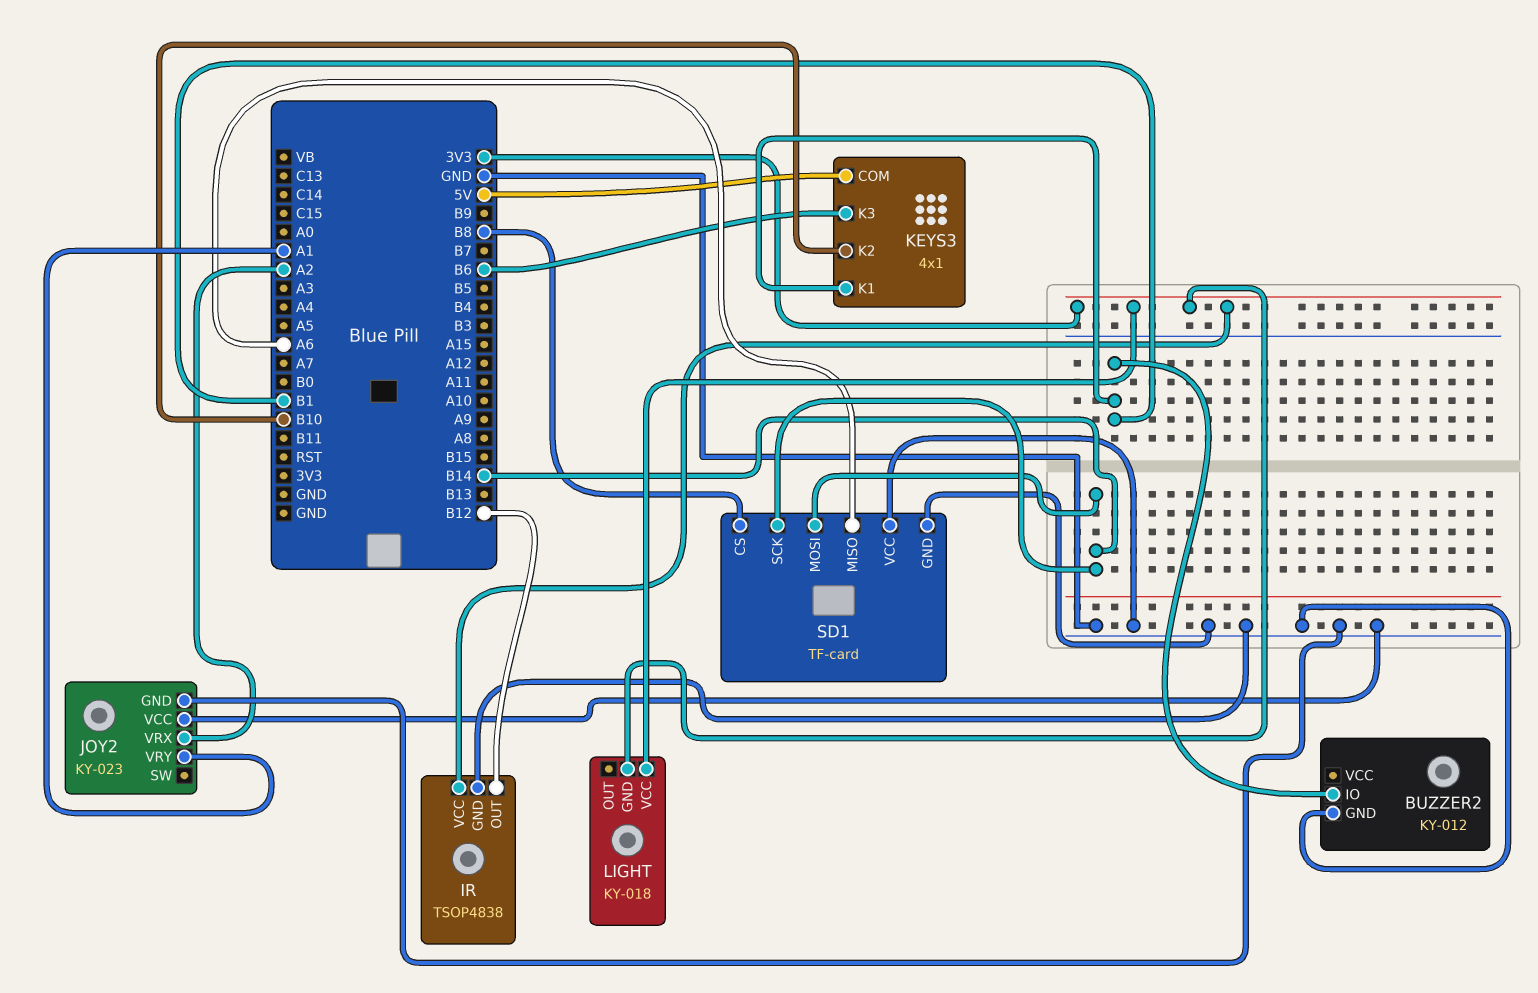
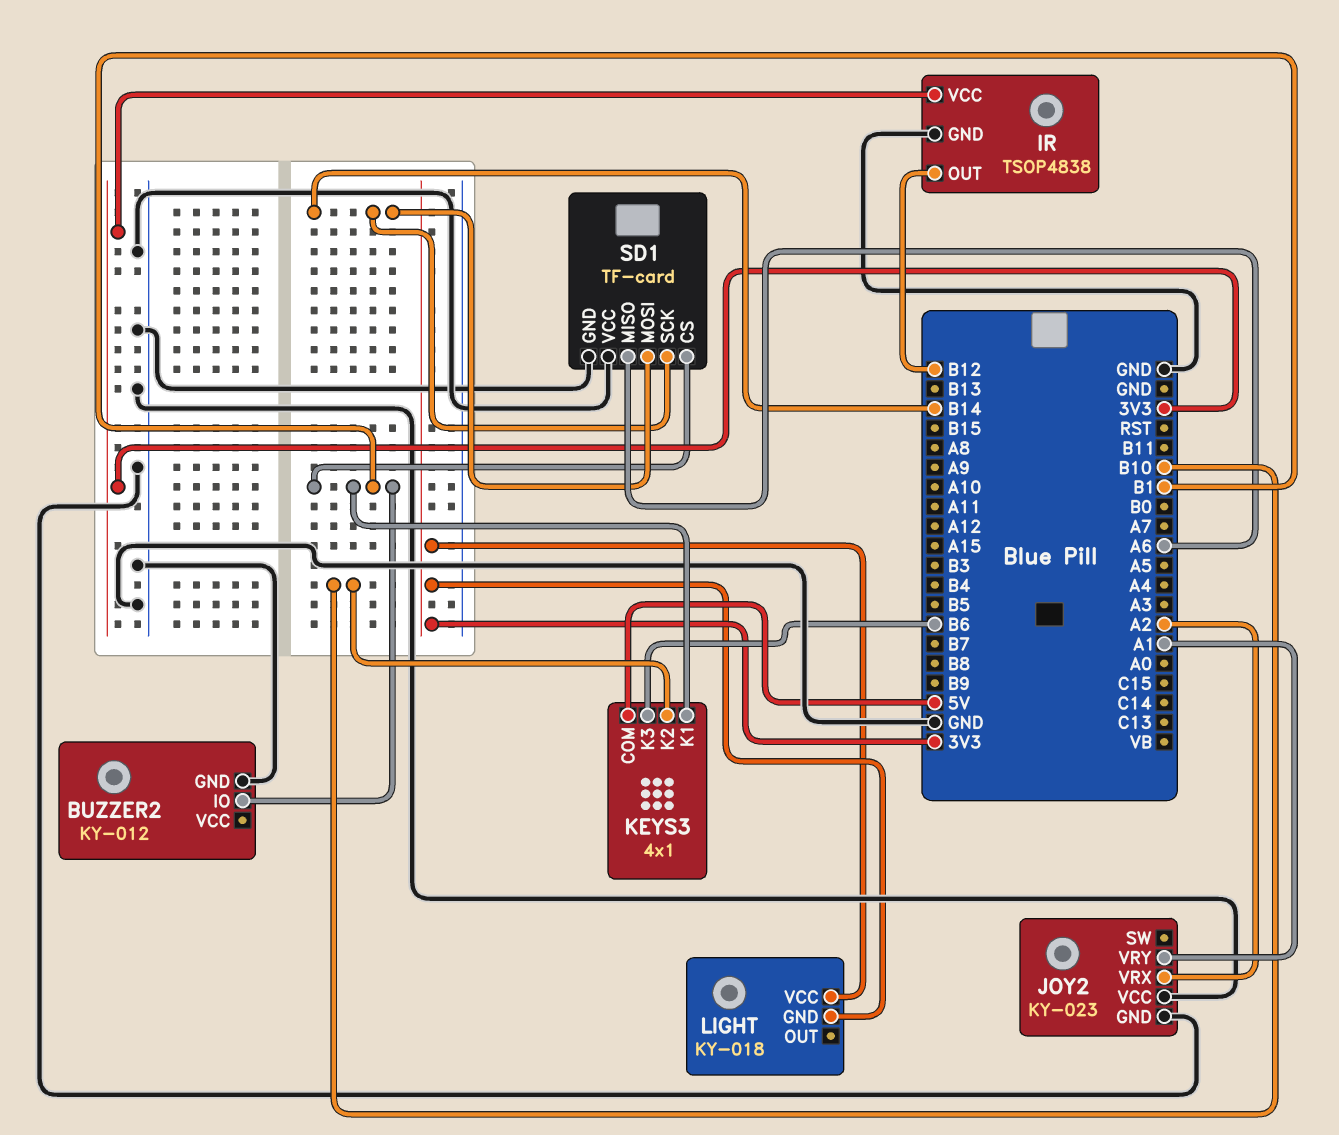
SD1 pin CS: B8 -> B1

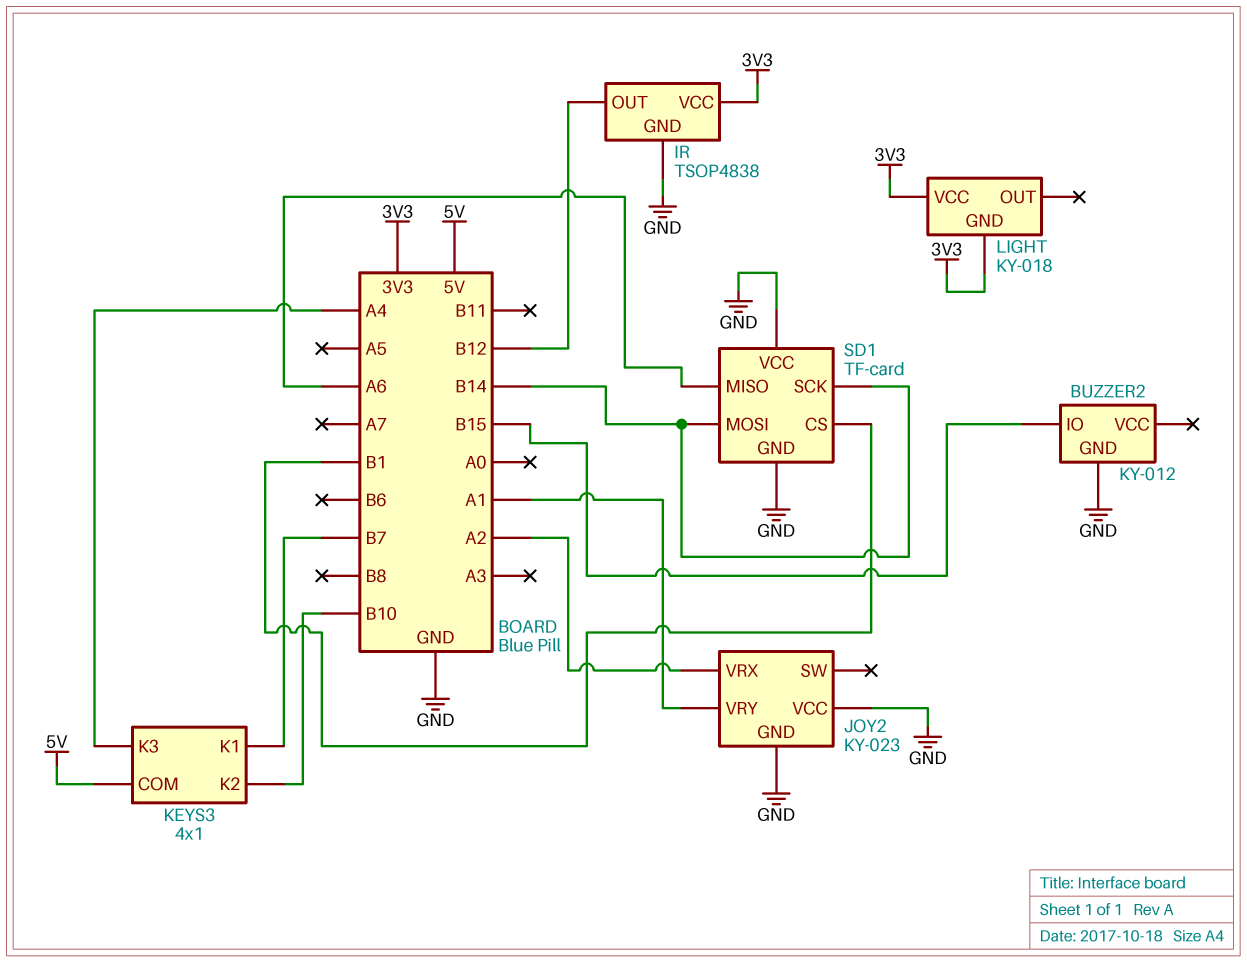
BUZZER2 pin IO: B1 -> B15
KEYS3 pin K1: B1 -> B7
KEYS3 pin K3: B6 -> A4

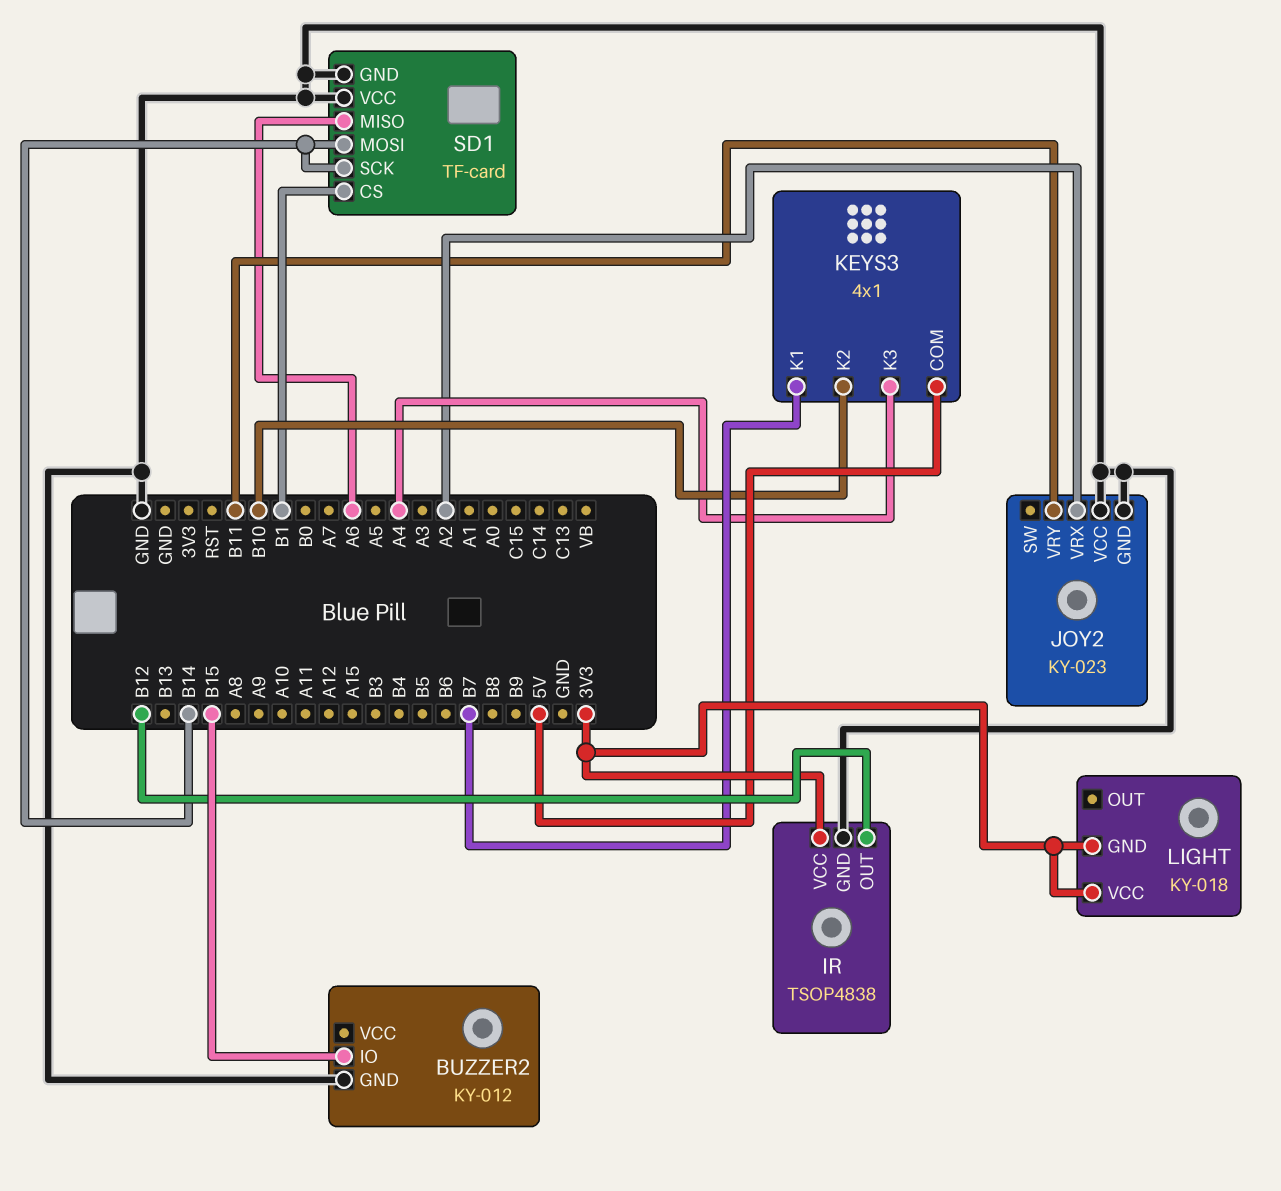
JOY2 pin VRY: A1 -> B11

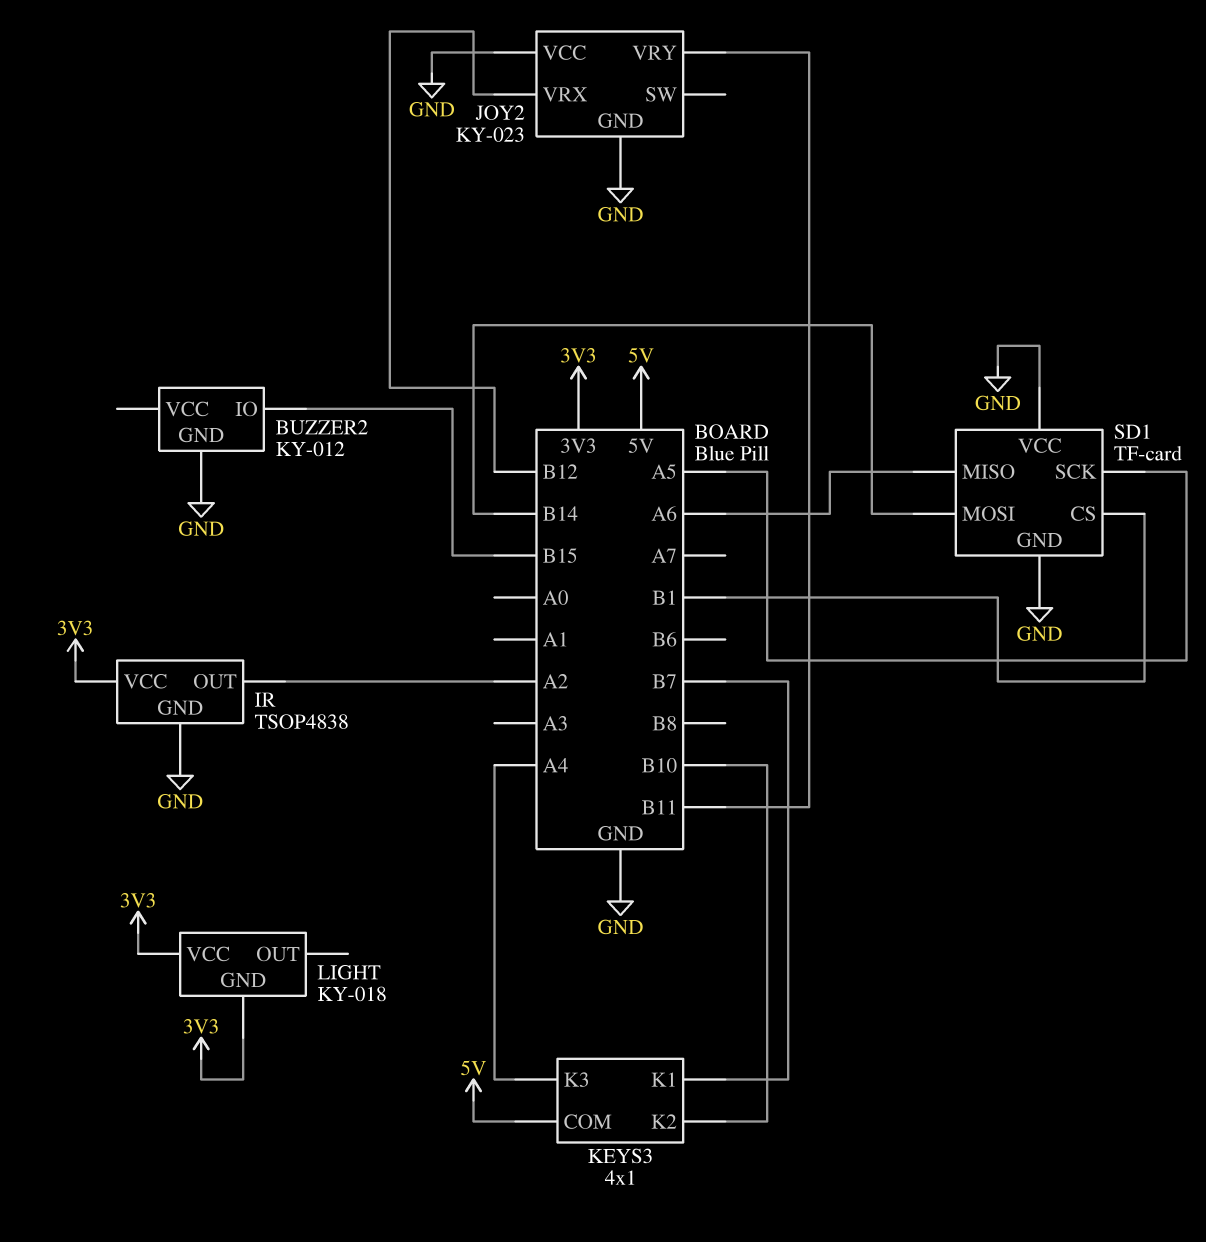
IR pin OUT: B12 -> A2
JOY2 pin VRX: A2 -> B12
SD1 pin SCK: B14 -> A5

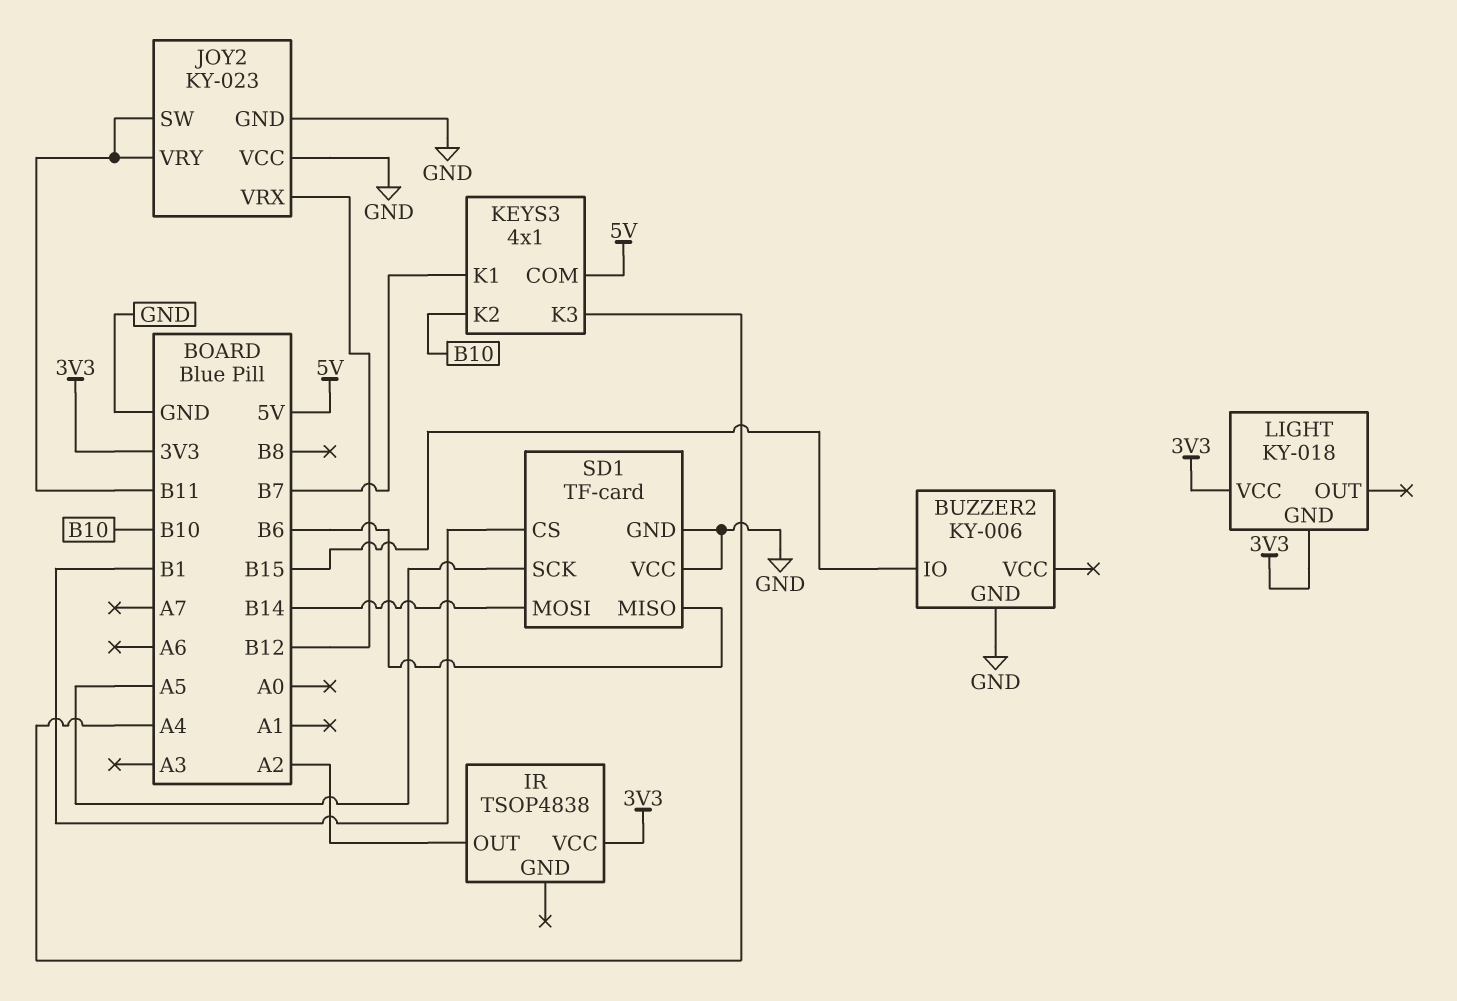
BUZZER2: KY-012 -> KY-006
IR pin GND: GND -> none
JOY2 pin SW: none -> B11
SD1 pin MISO: A6 -> B6

